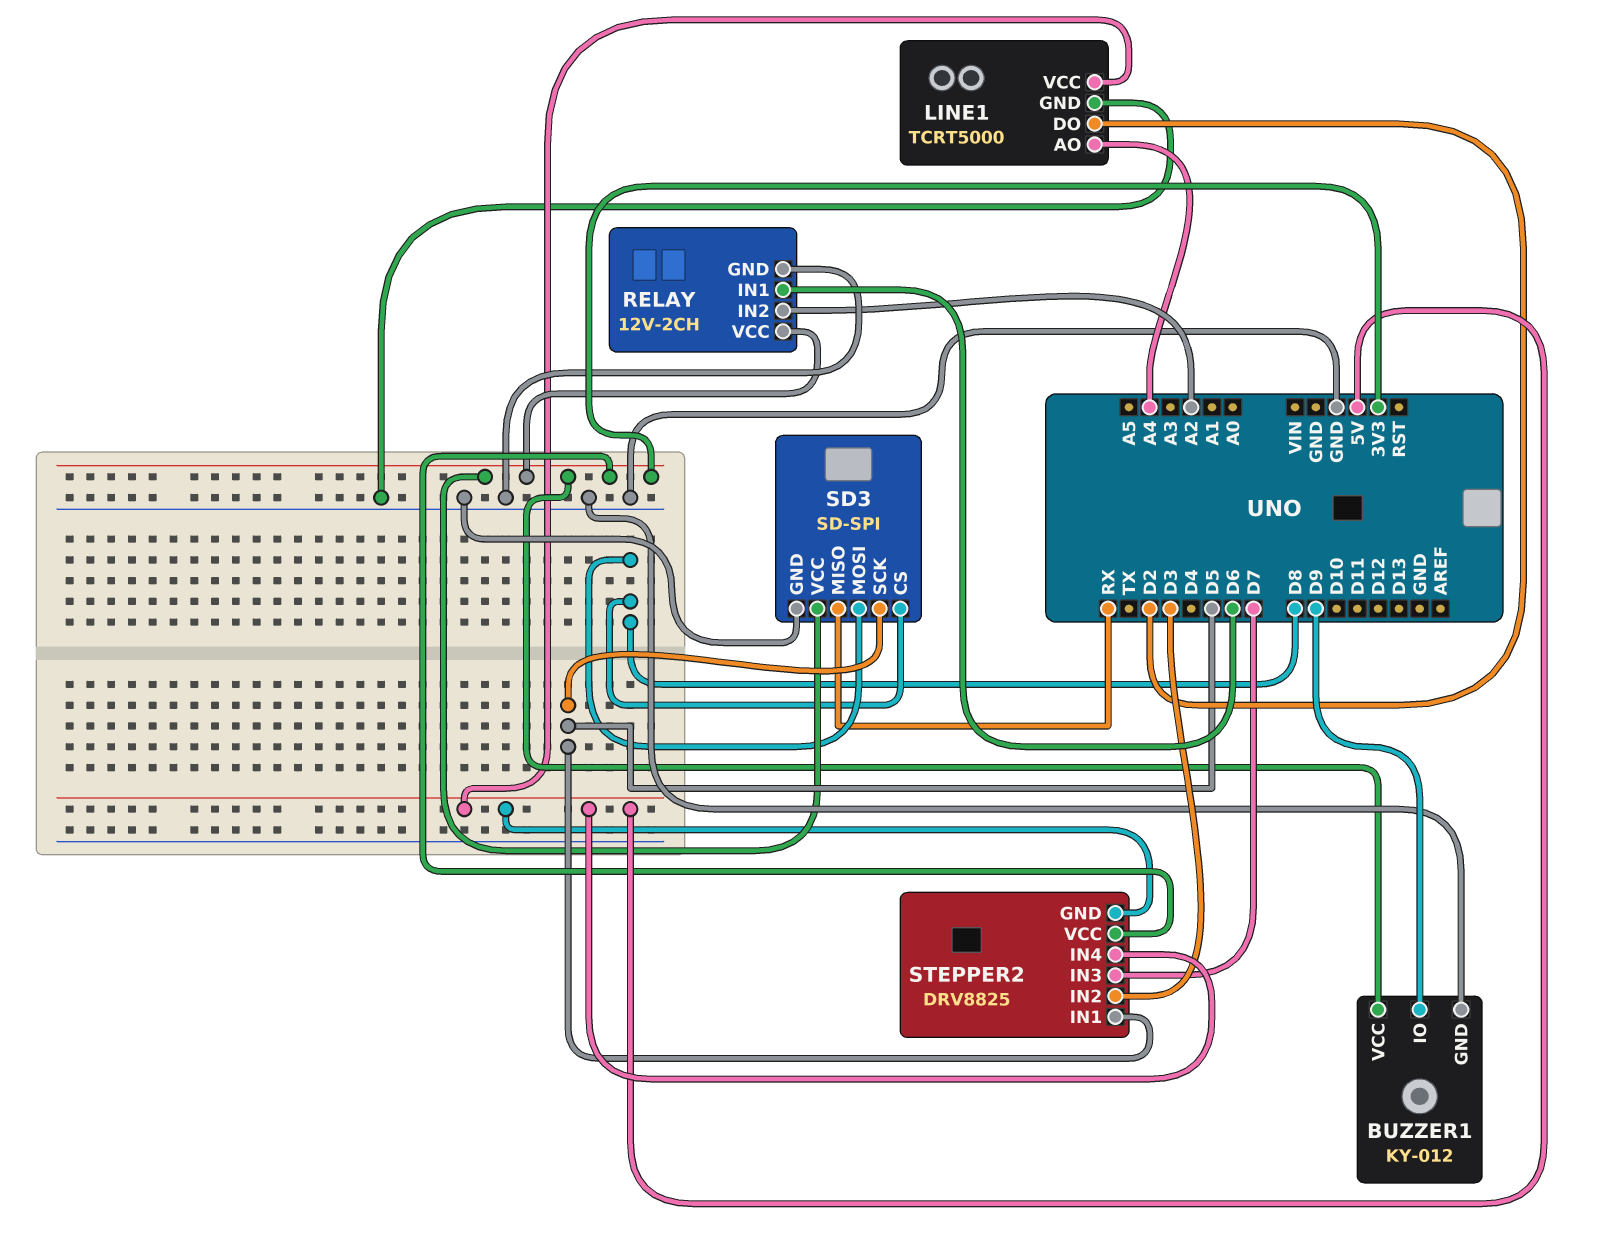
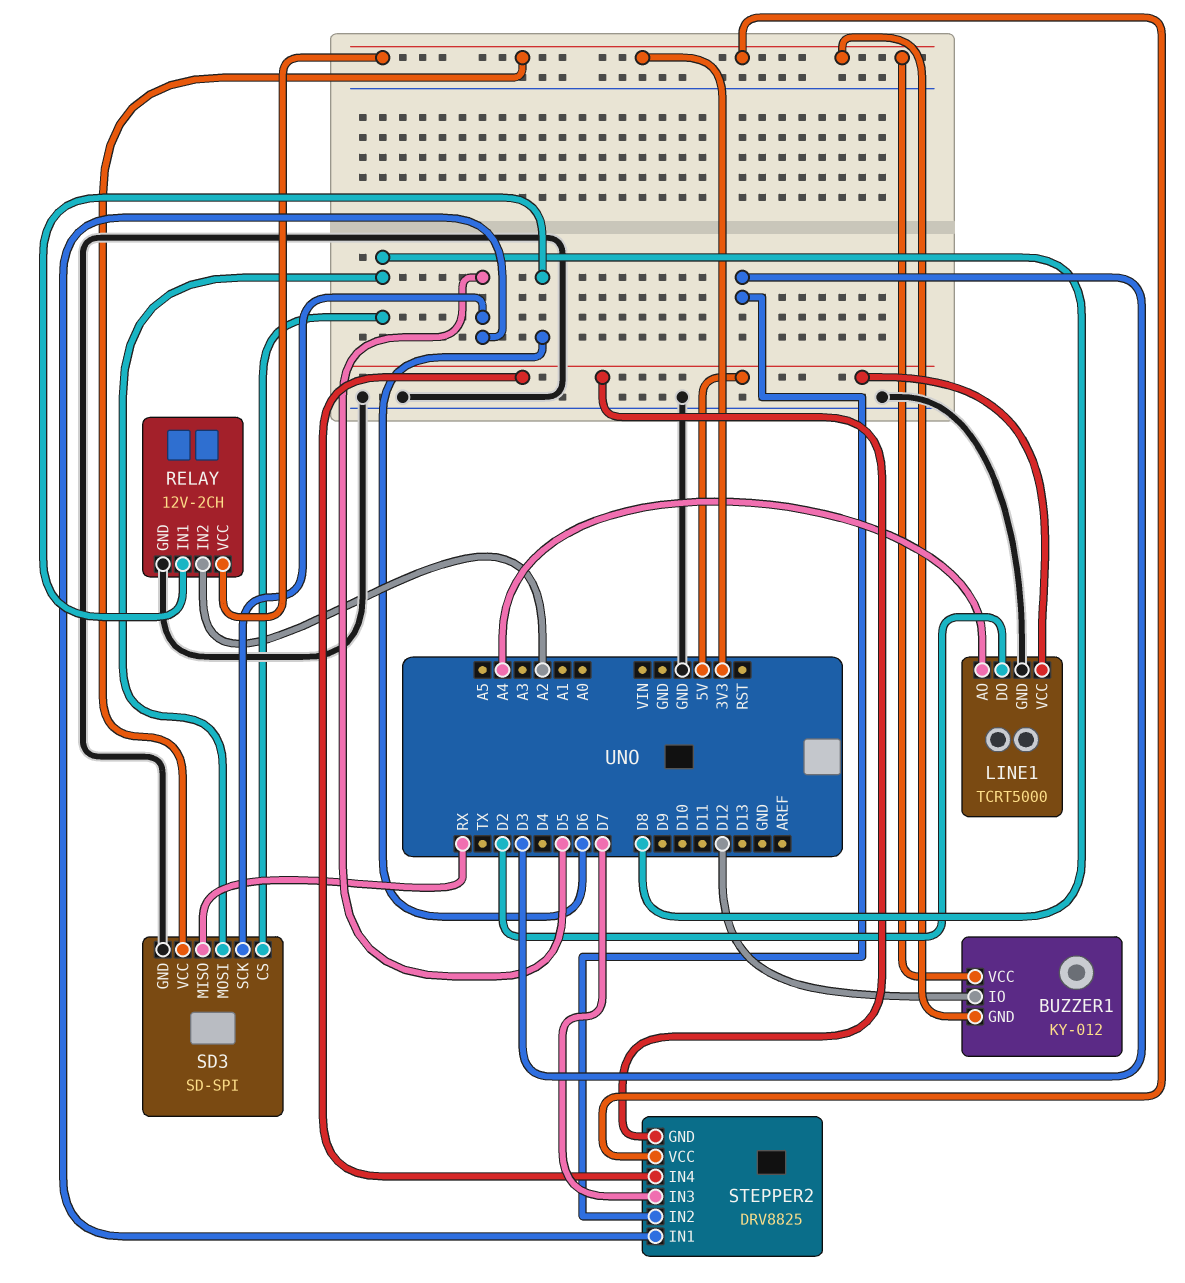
BUZZER1 pin GND: GND -> 3V3
BUZZER1 pin IO: D9 -> D12

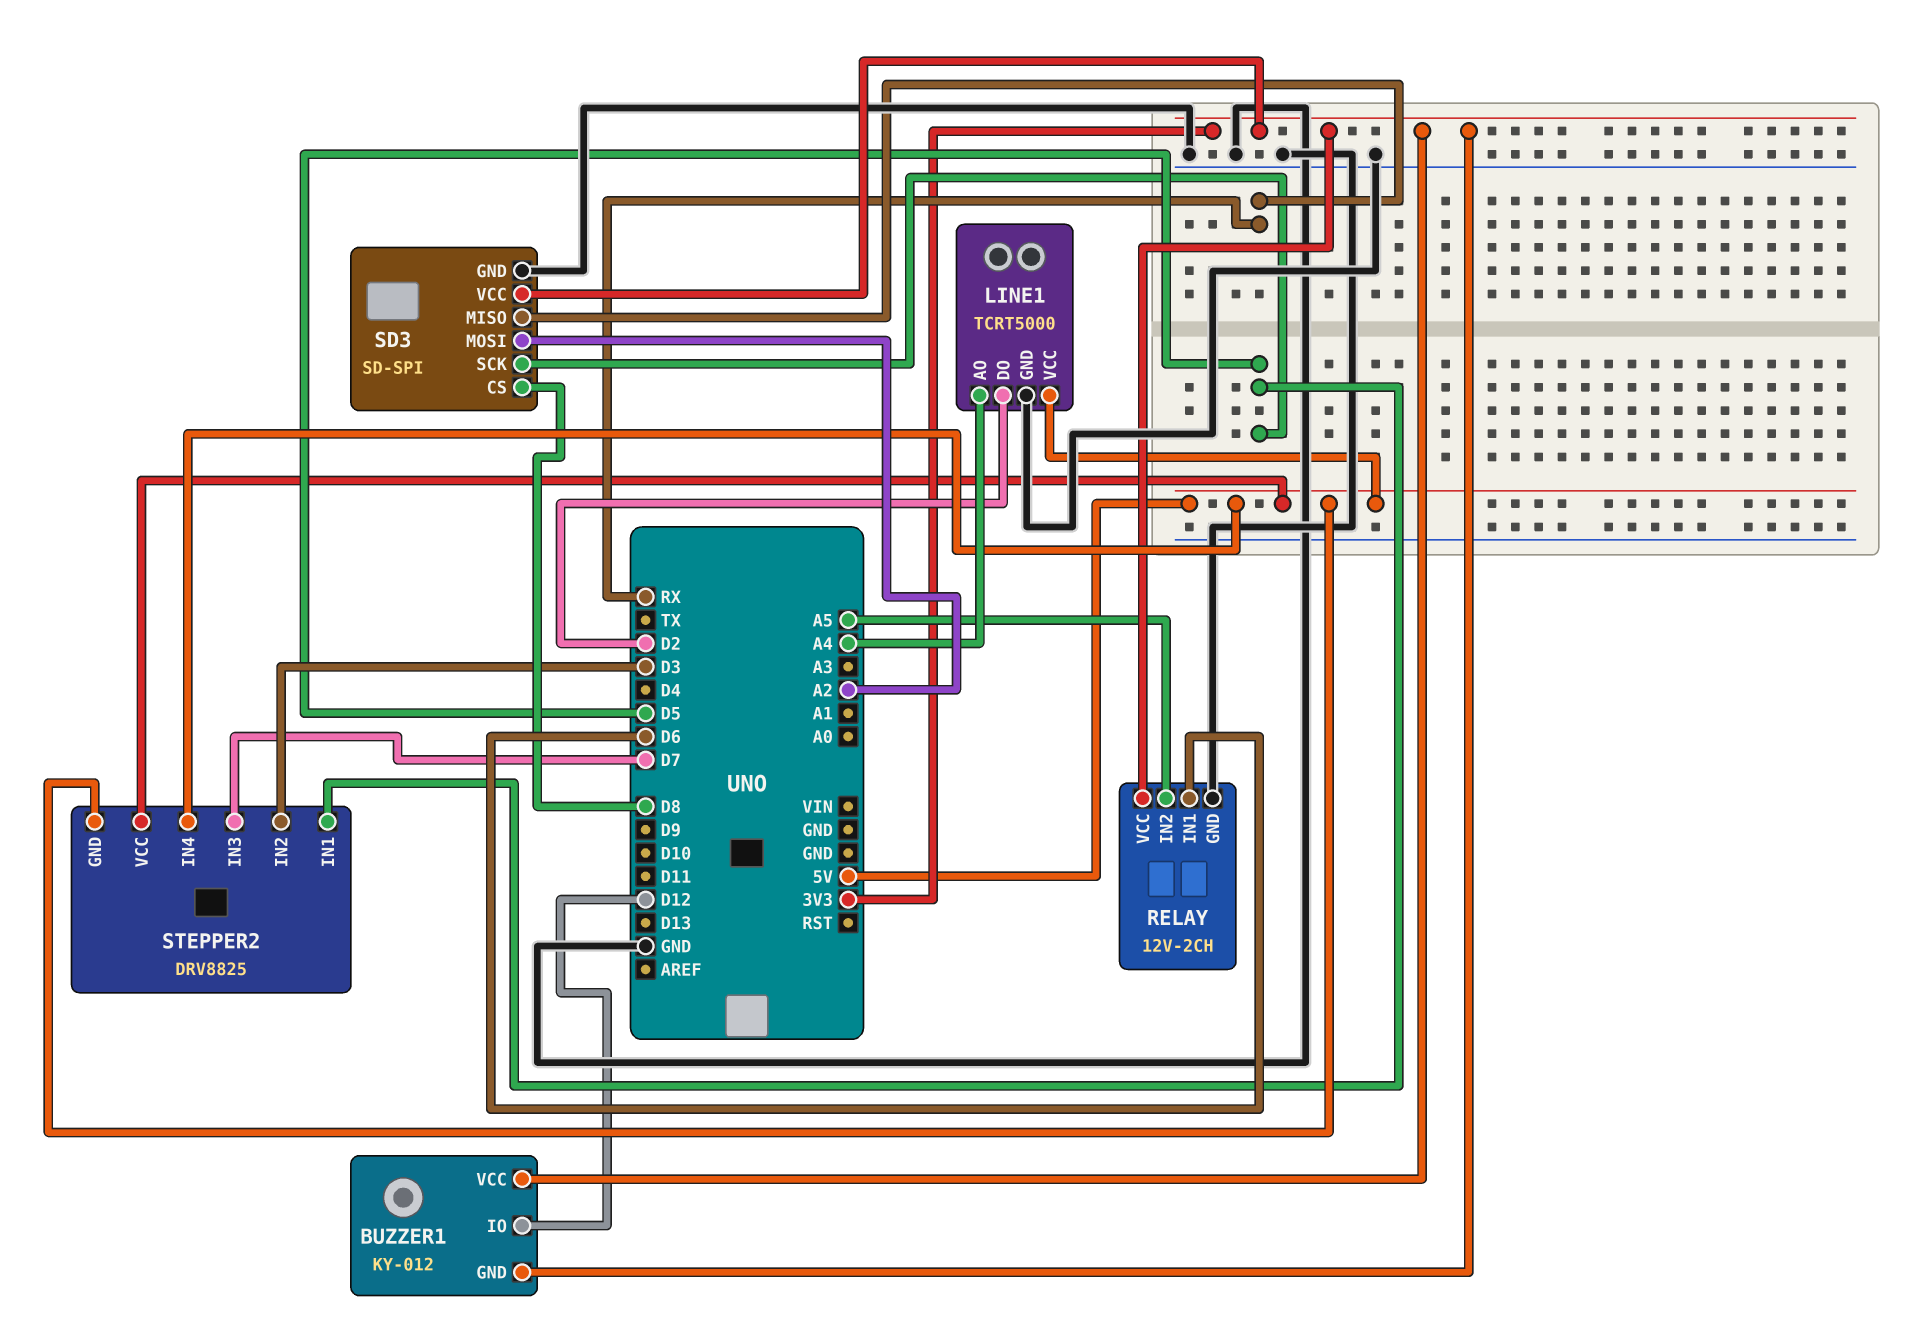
RELAY pin IN2: A2 -> A5
SD3 pin MOSI: D8 -> A2
STEPPER2 pin VCC: 3V3 -> 5V

